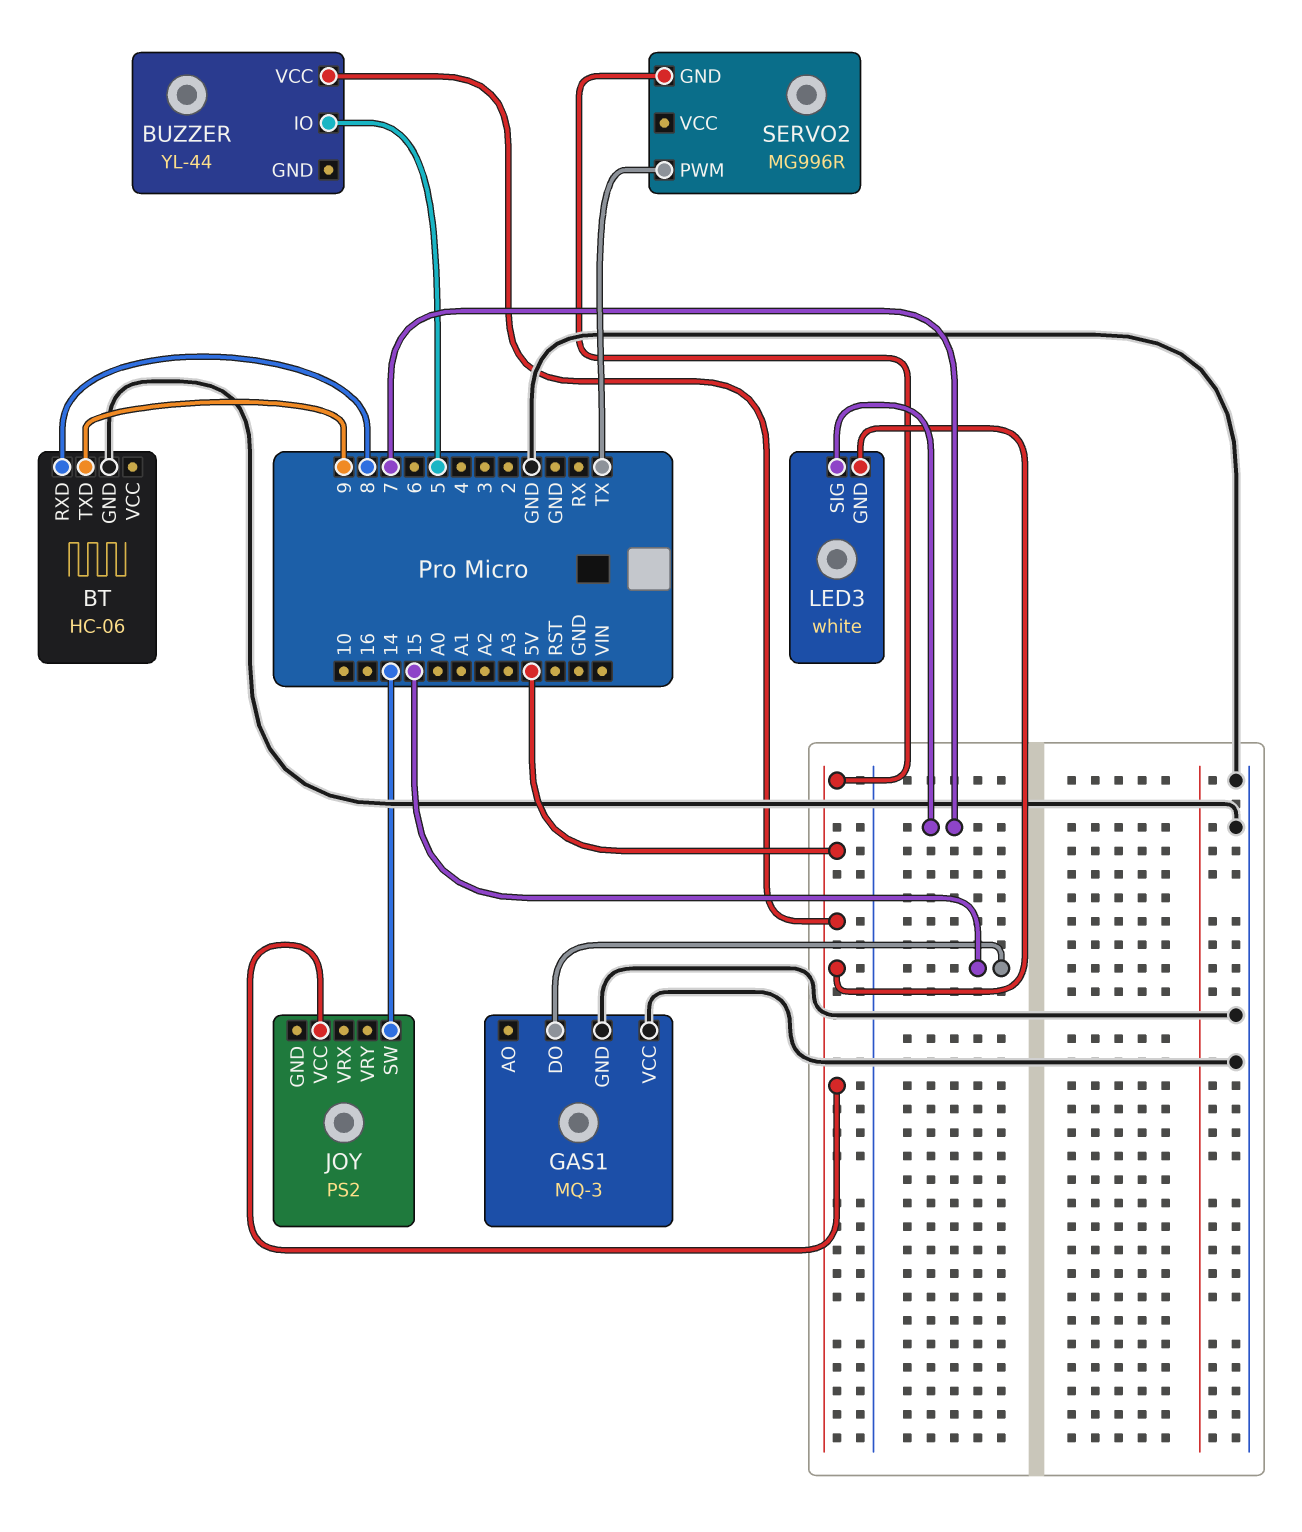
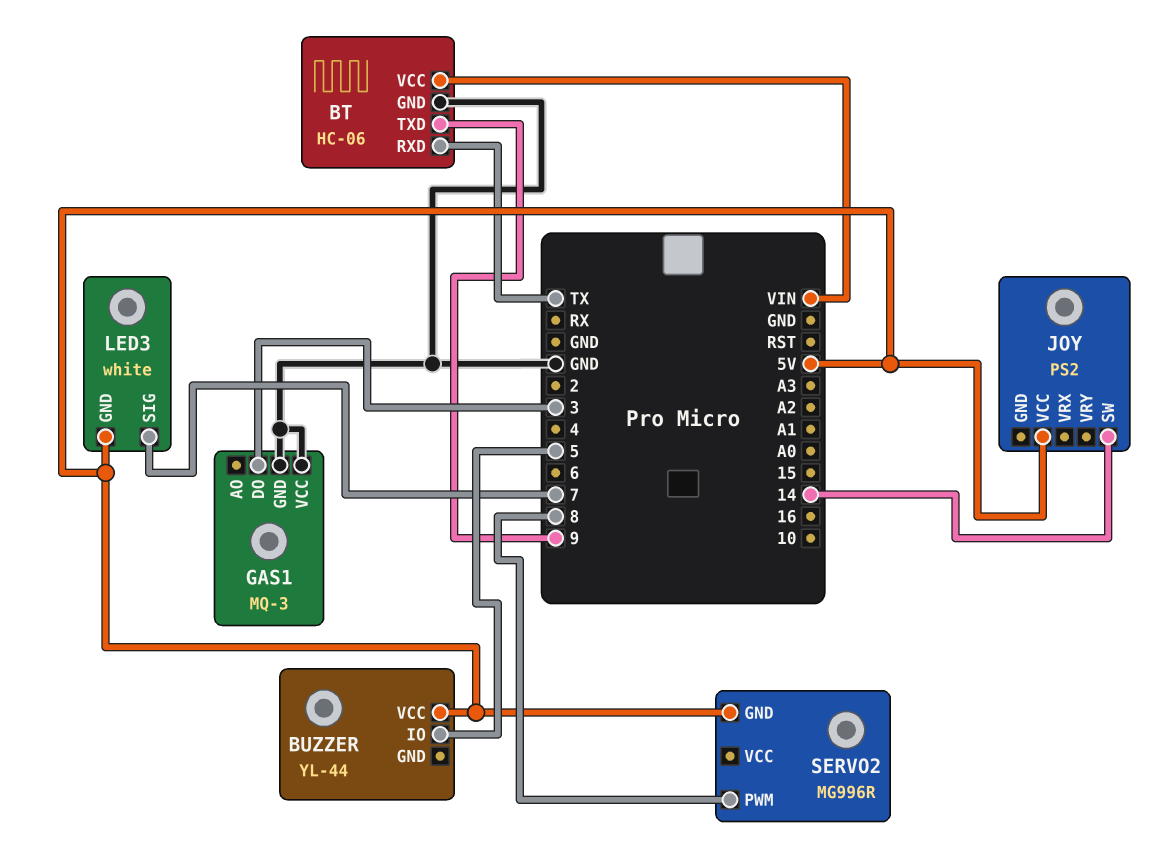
BT pin RXD: 8 -> TX
BT pin VCC: none -> VIN
GAS1 pin DO: 15 -> 3
SERVO2 pin PWM: TX -> 8

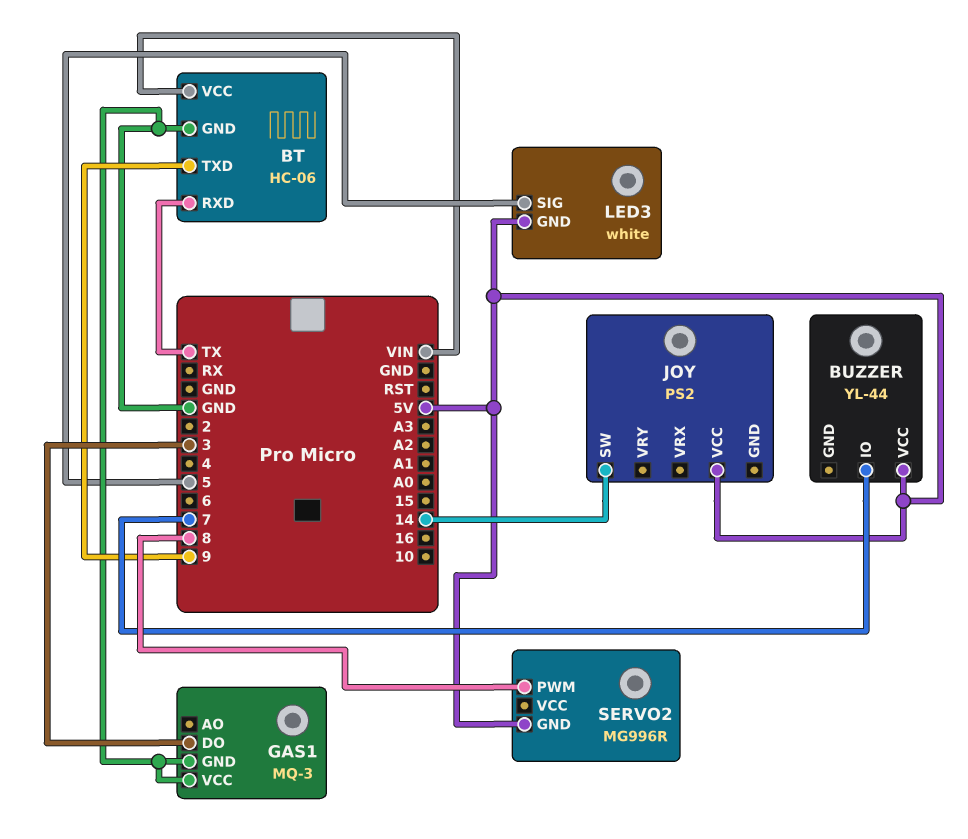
BUZZER pin IO: 5 -> 7
LED3 pin SIG: 7 -> 5

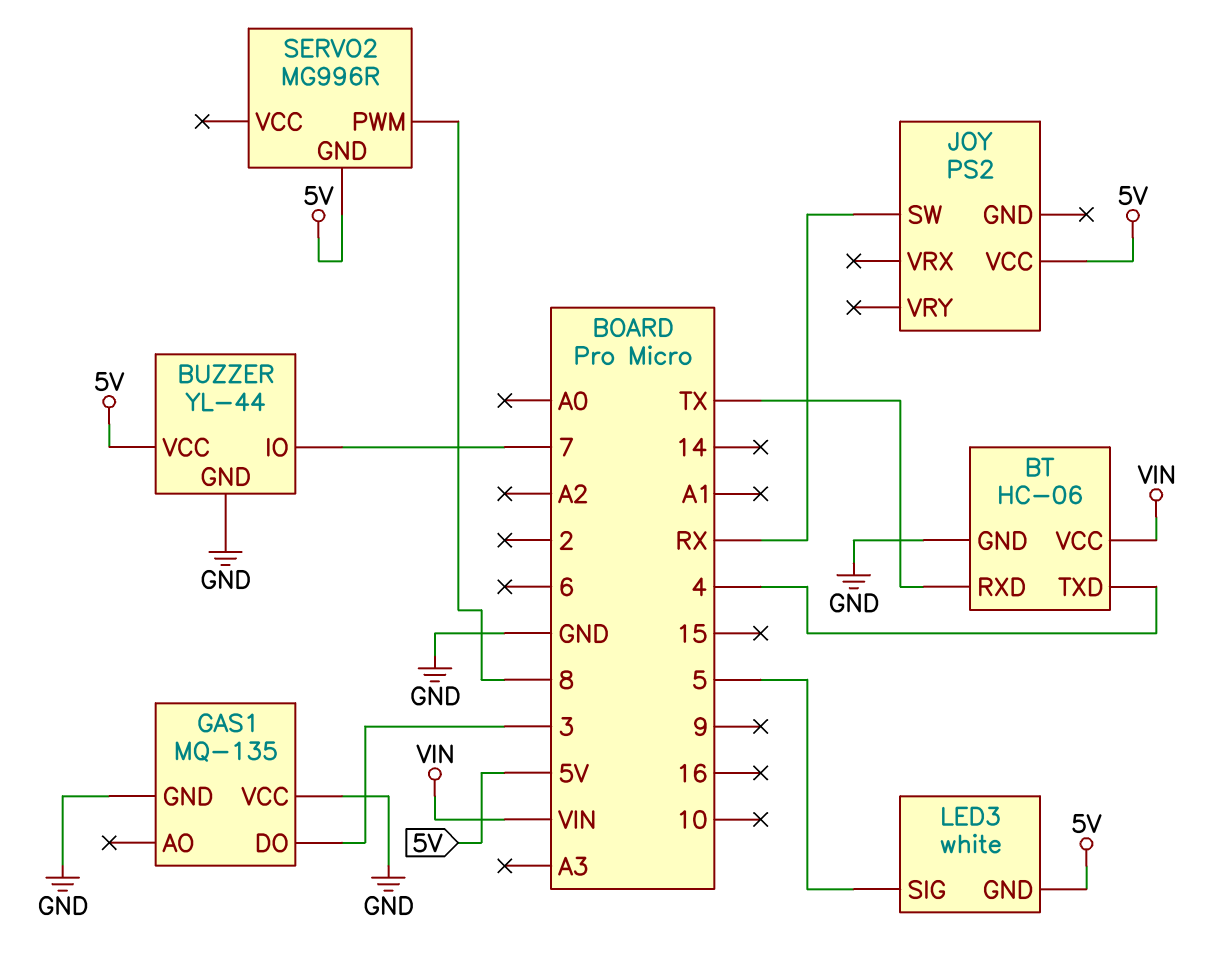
BT pin TXD: 9 -> 4
BUZZER pin GND: none -> GND
GAS1: MQ-3 -> MQ-135
JOY pin SW: 14 -> RX

